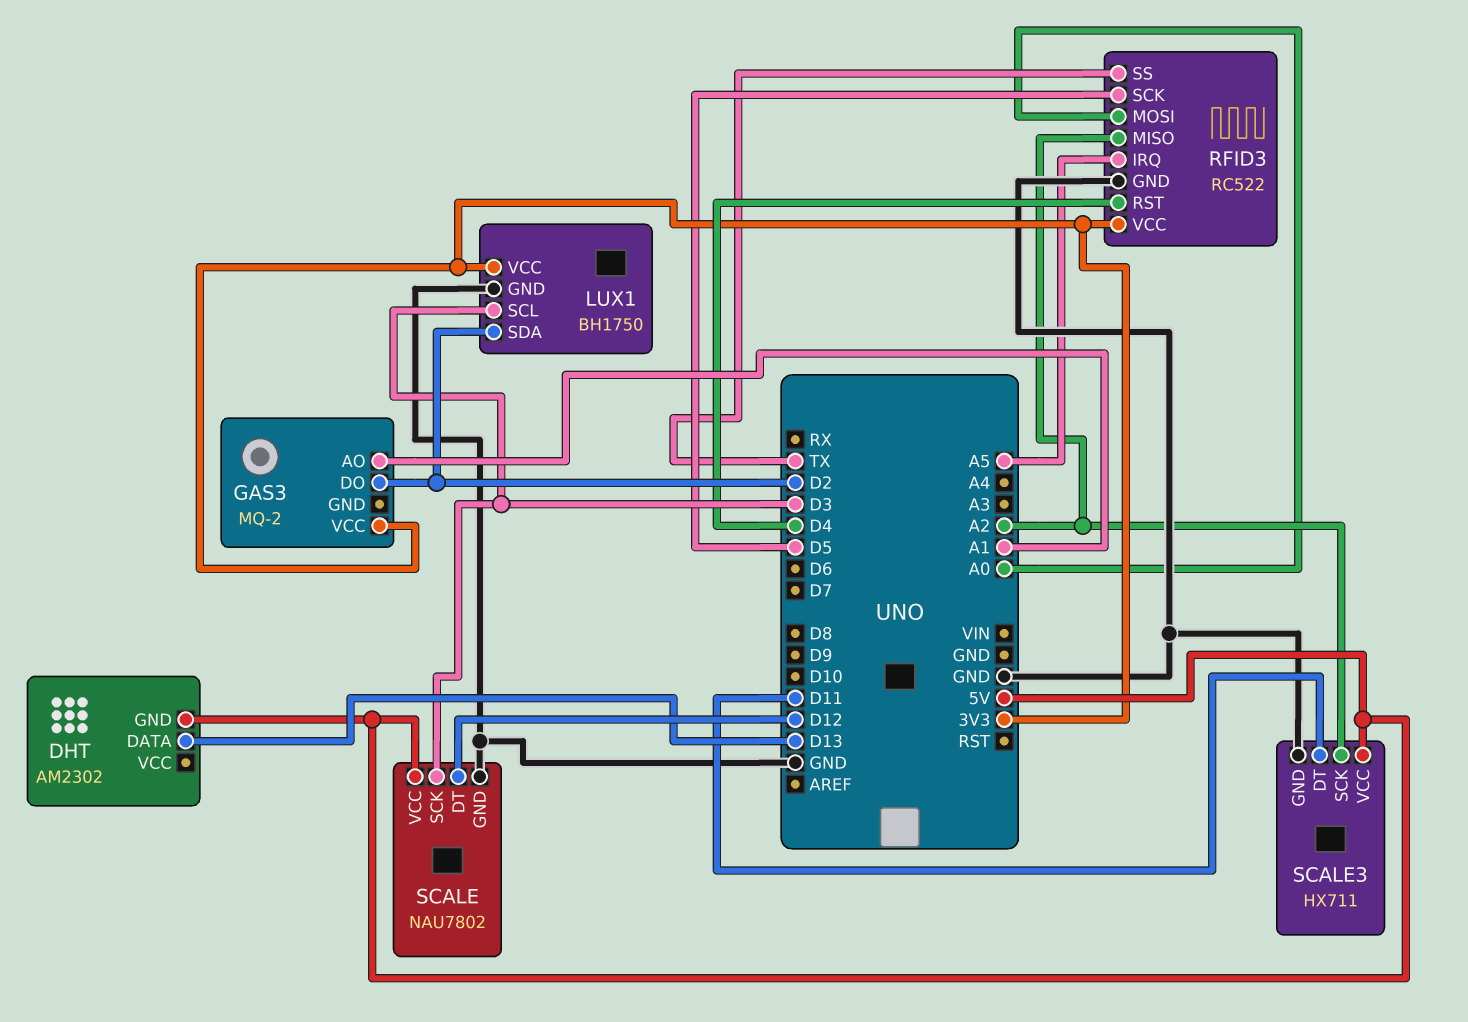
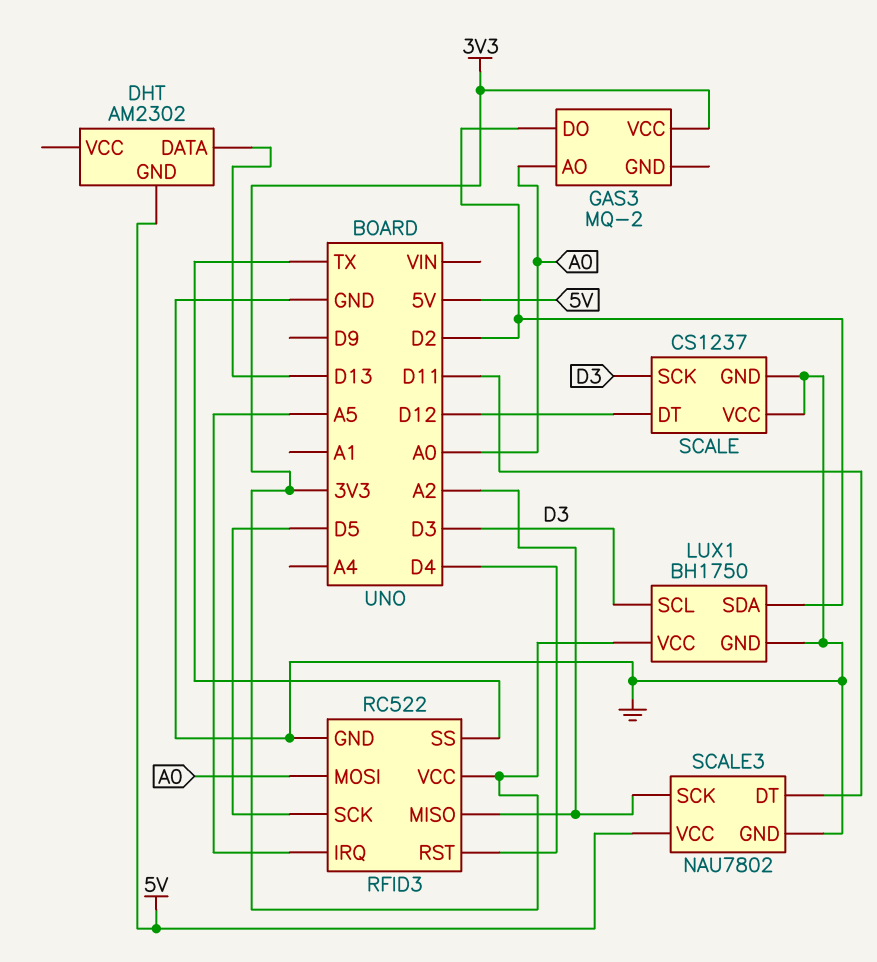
GAS3 pin AO: A1 -> A0
SCALE: NAU7802 -> CS1237
SCALE pin VCC: 5V -> GND
SCALE3: HX711 -> NAU7802

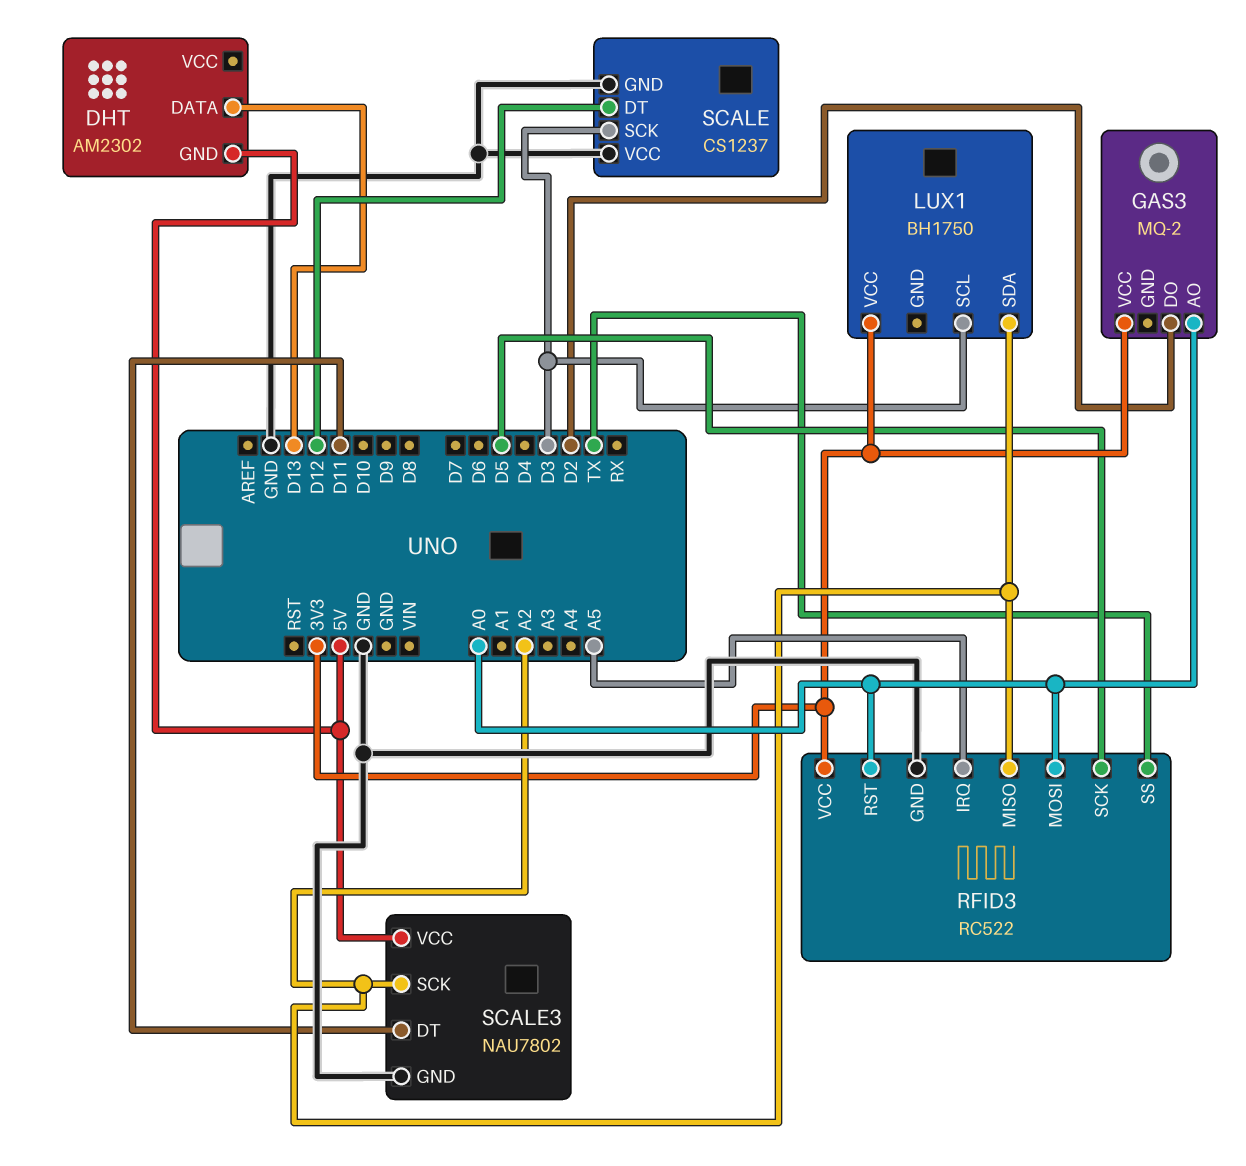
LUX1 pin GND: GND -> none
LUX1 pin SDA: D2 -> A2
RFID3 pin RST: D4 -> A0

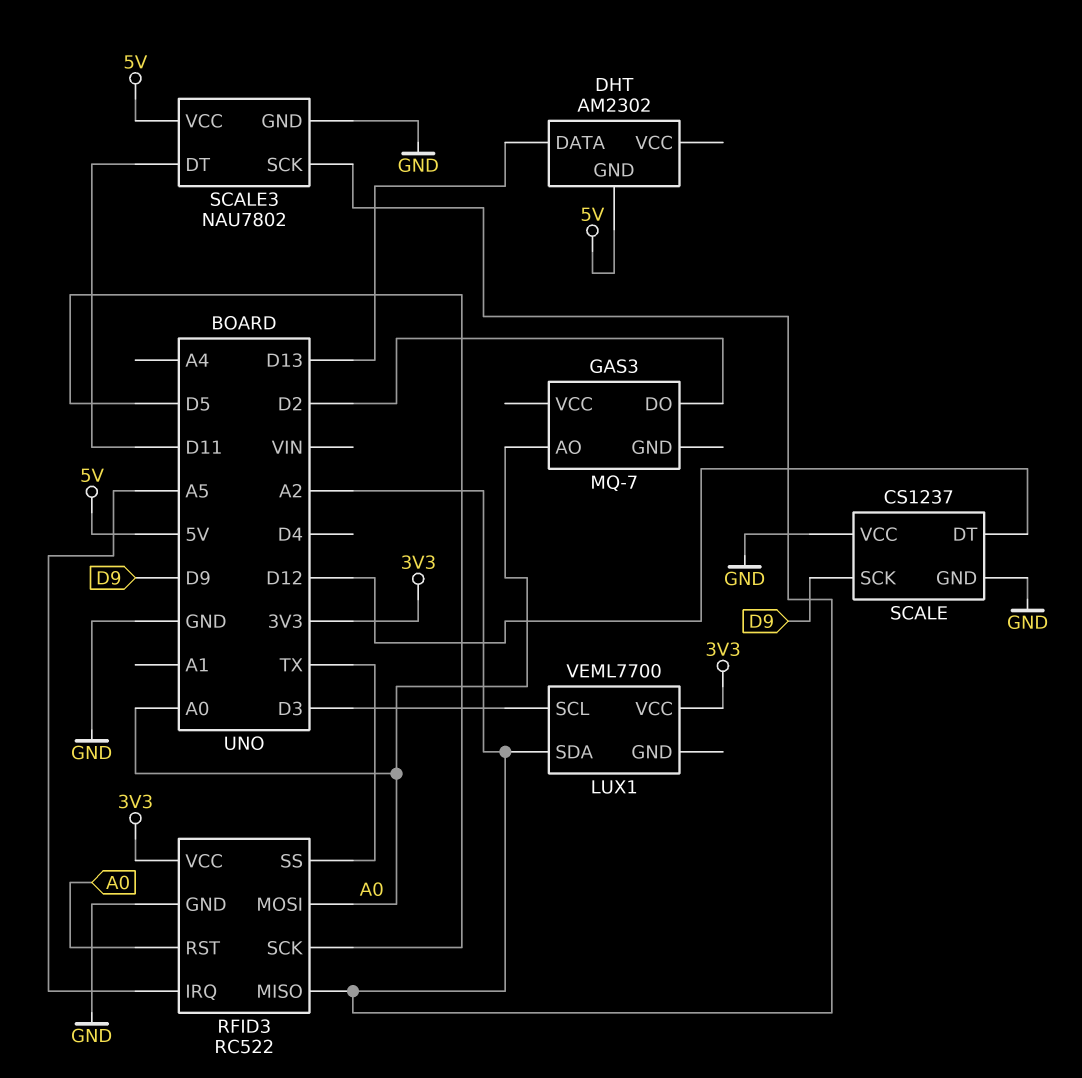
GAS3: MQ-2 -> MQ-7
GAS3 pin VCC: 3V3 -> none
LUX1: BH1750 -> VEML7700
SCALE pin SCK: D3 -> D9

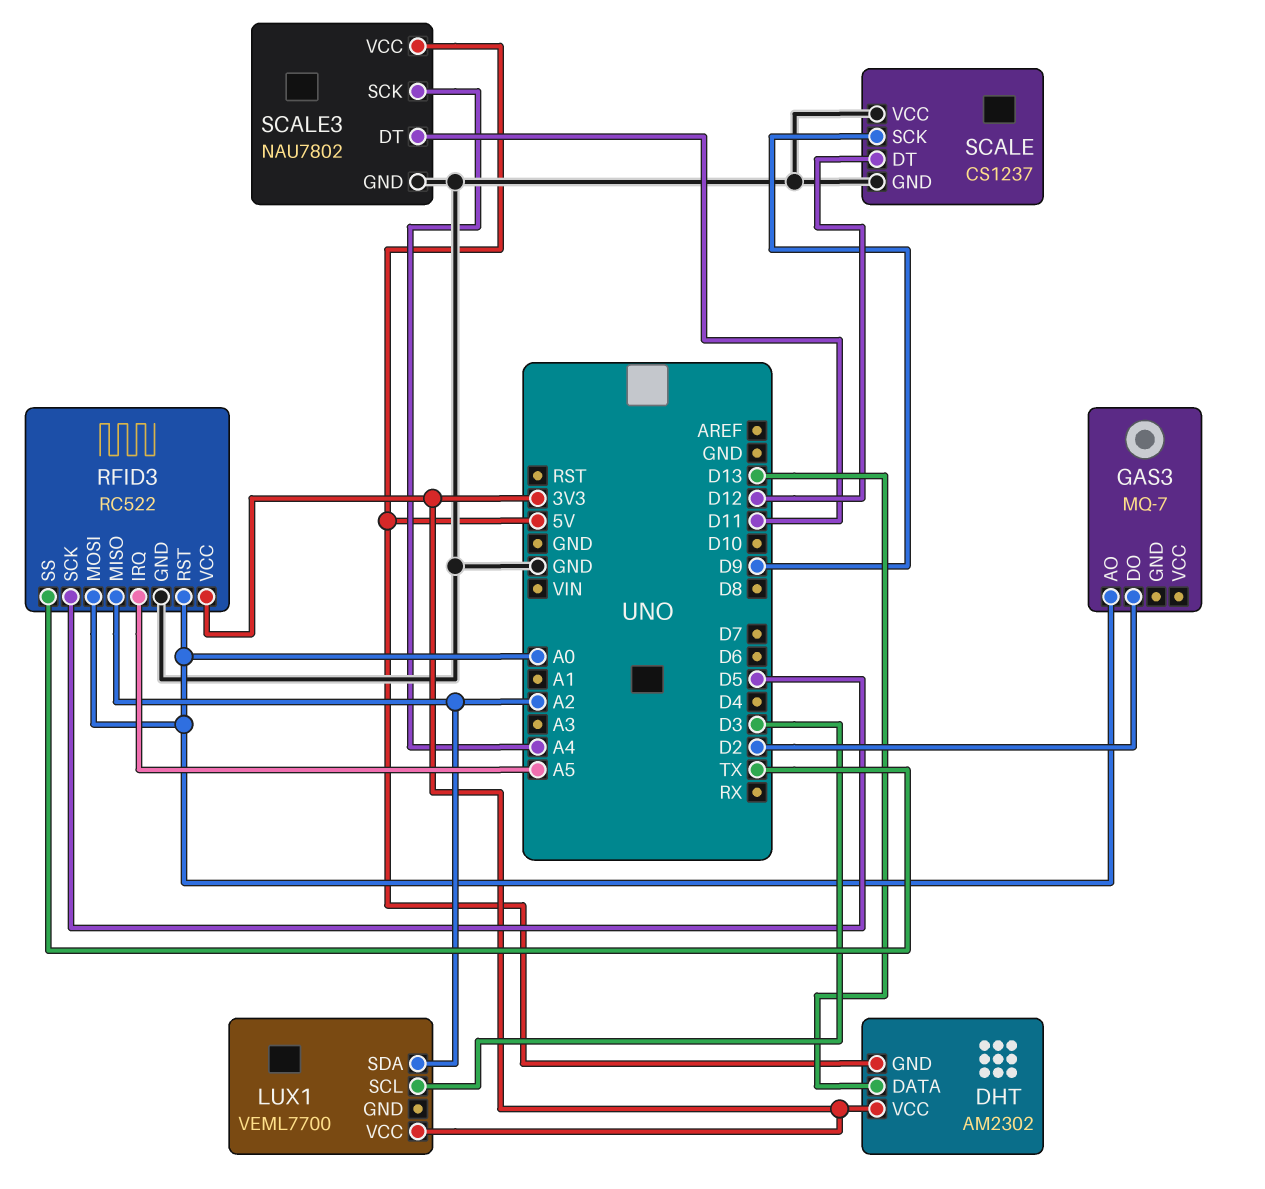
DHT pin VCC: none -> 3V3
SCALE3 pin SCK: A2 -> A4

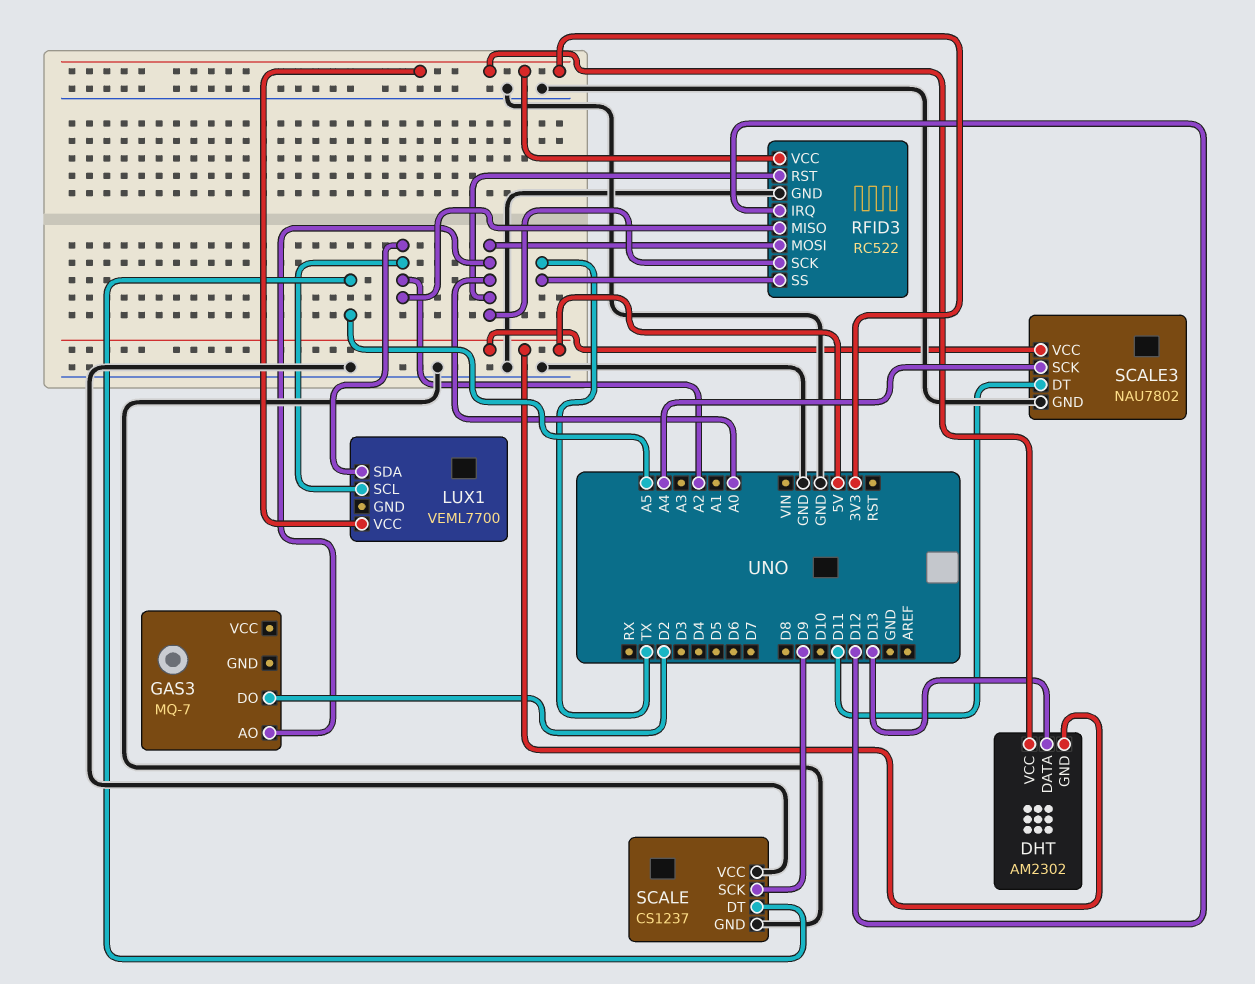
LUX1 pin SCL: D3 -> A2
RFID3 pin IRQ: A5 -> D12
RFID3 pin SCK: D5 -> A0
SCALE pin DT: D12 -> A5

